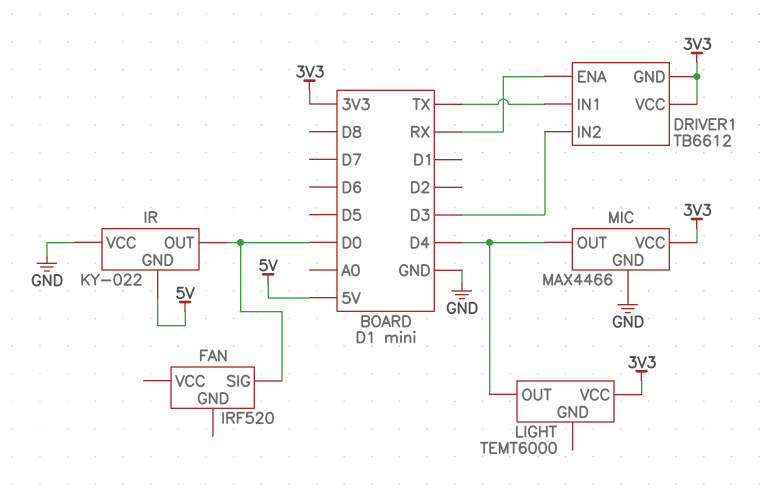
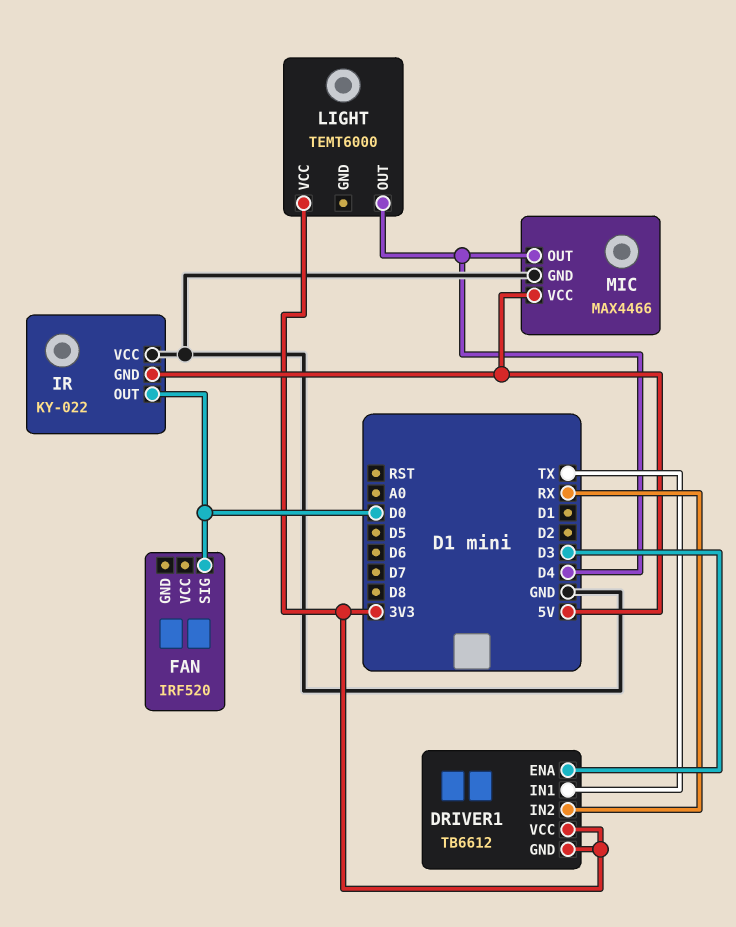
DRIVER1 pin ENA: RX -> D3
DRIVER1 pin IN2: D3 -> RX
MIC pin VCC: 3V3 -> 5V

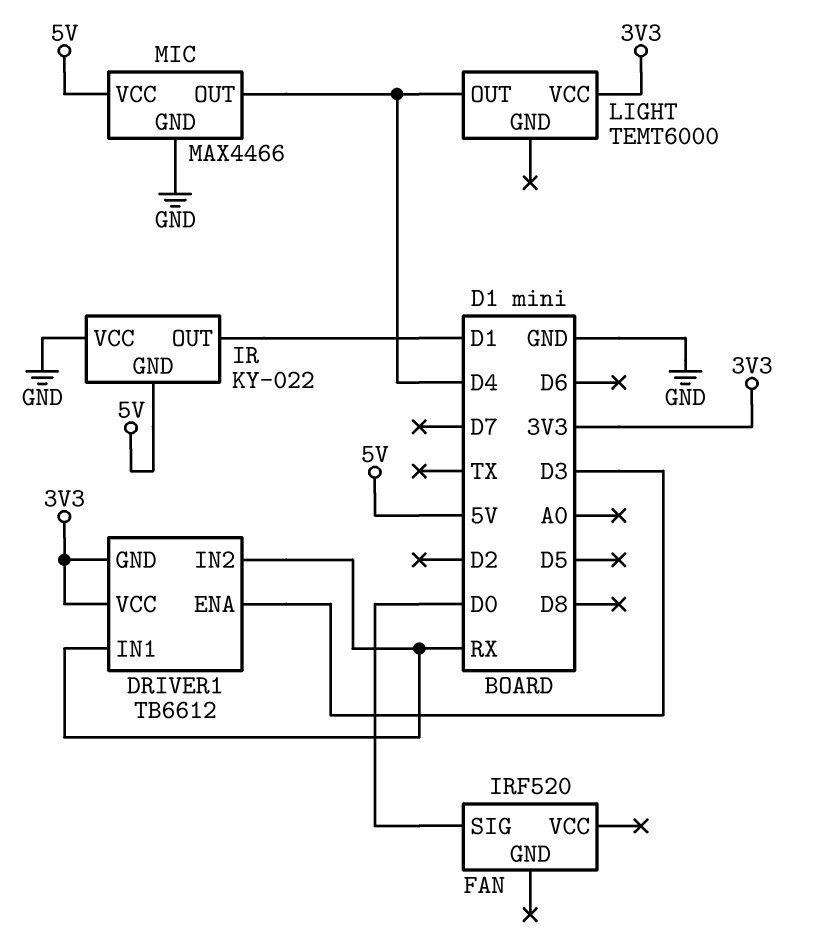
DRIVER1 pin IN1: TX -> RX
IR pin OUT: D0 -> D1

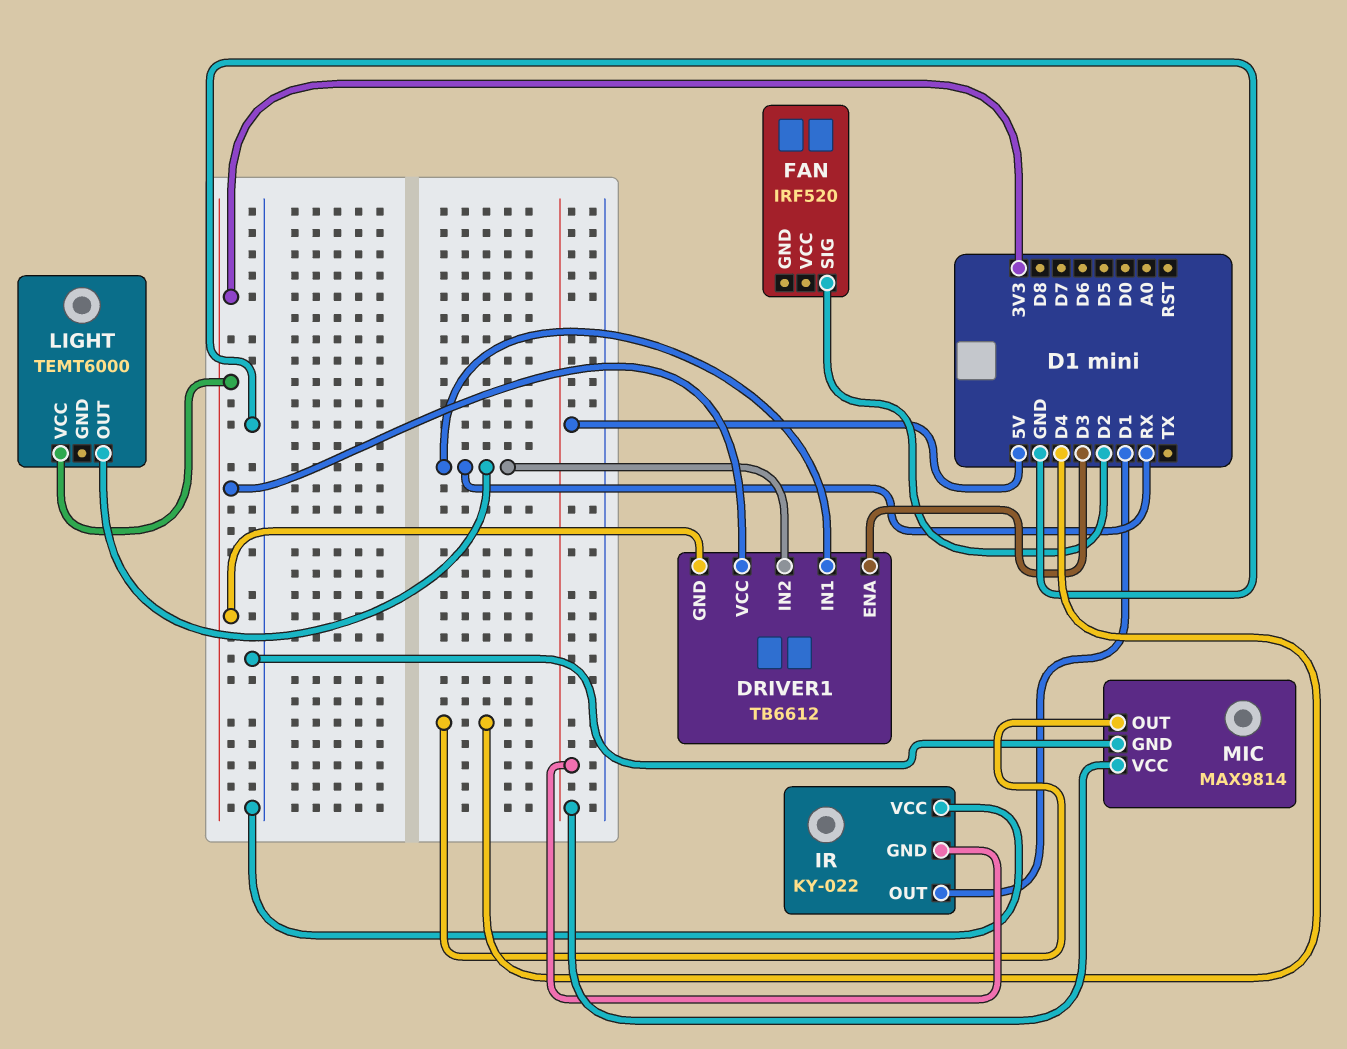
FAN pin SIG: D0 -> D2
LIGHT pin OUT: D4 -> RX
MIC: MAX4466 -> MAX9814

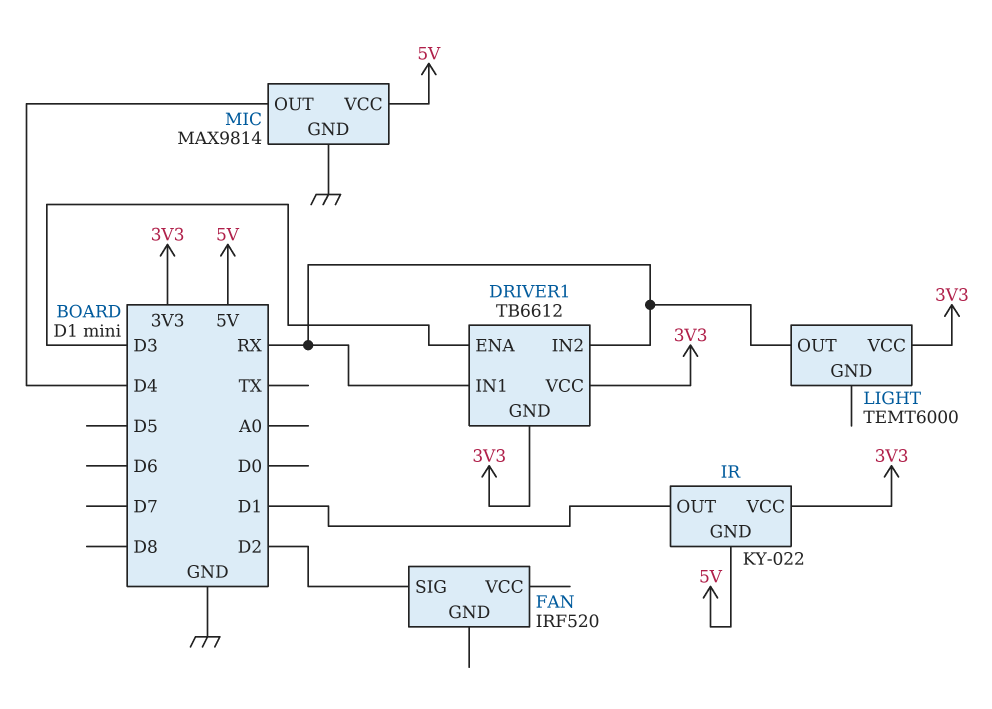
IR pin VCC: GND -> 3V3

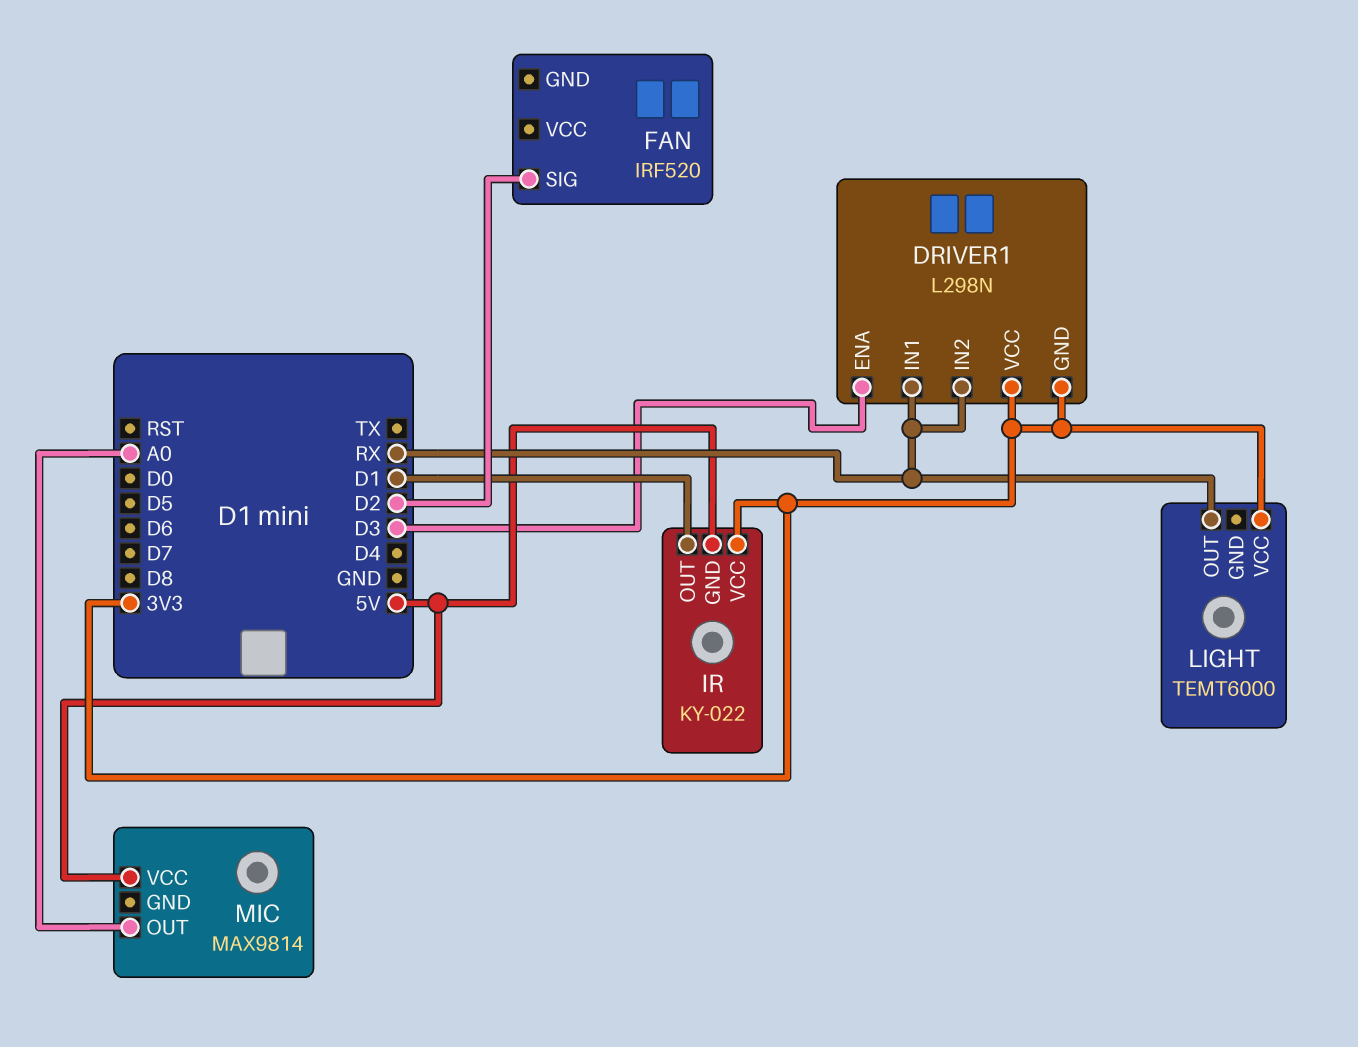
DRIVER1: TB6612 -> L298N
MIC pin GND: GND -> none
MIC pin OUT: D4 -> A0

